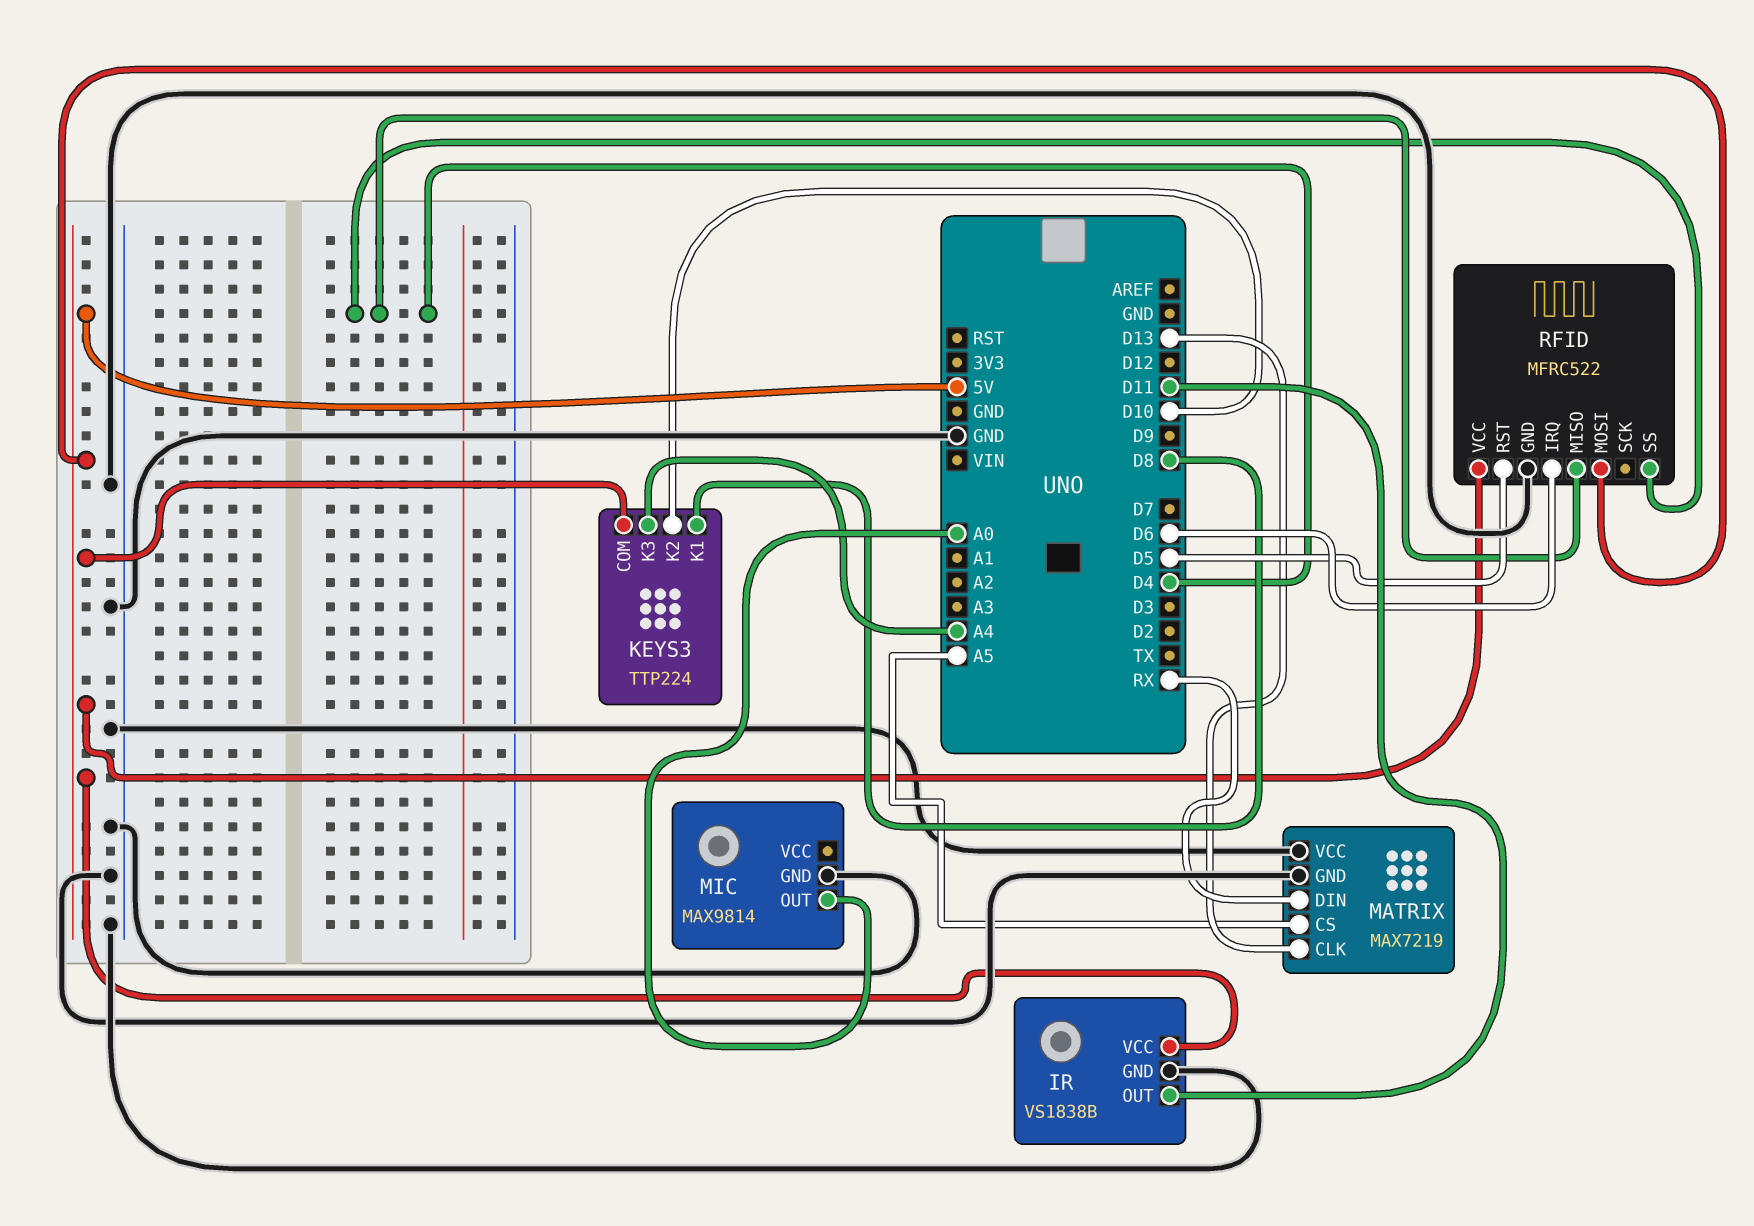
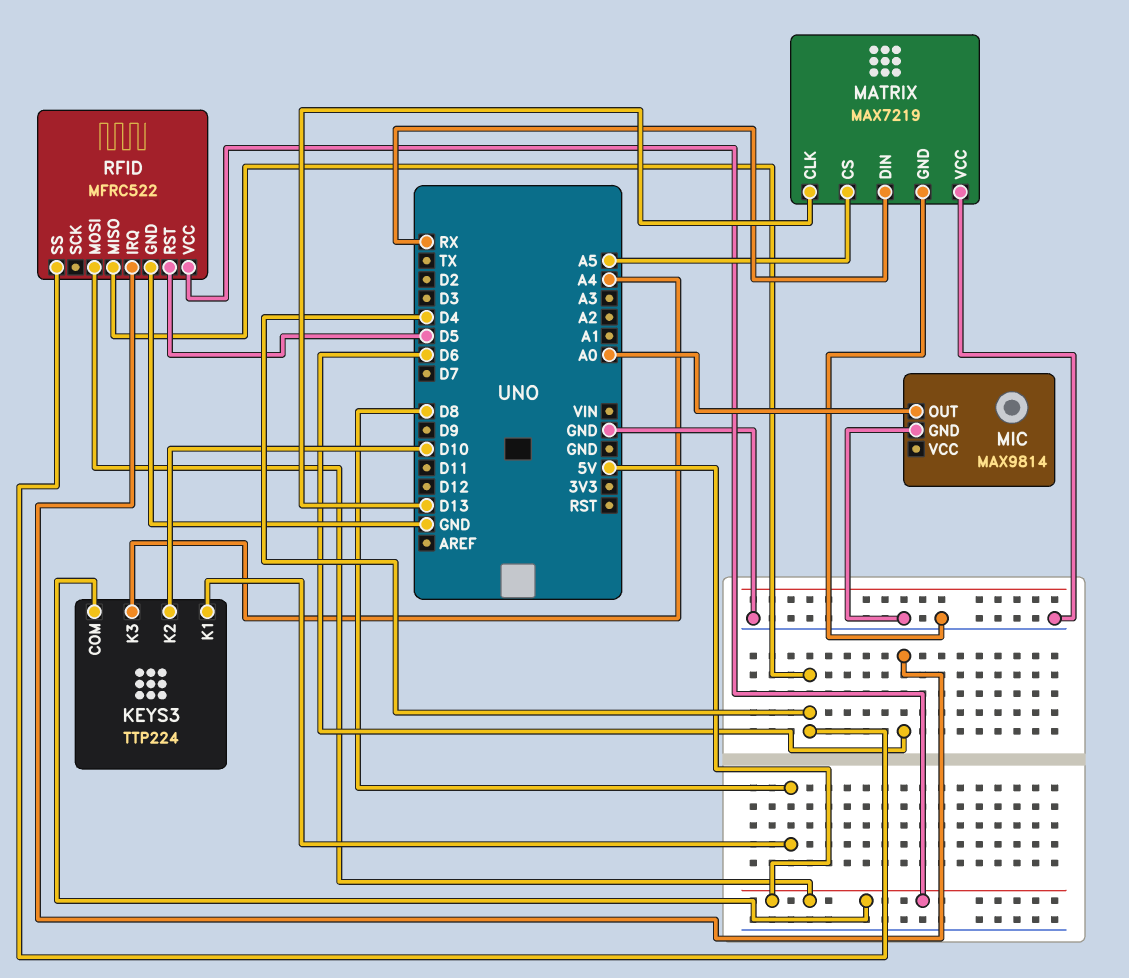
IR: VS1838B -> none
IR pin GND: GND -> none
IR pin OUT: D11 -> none
IR pin VCC: 5V -> none

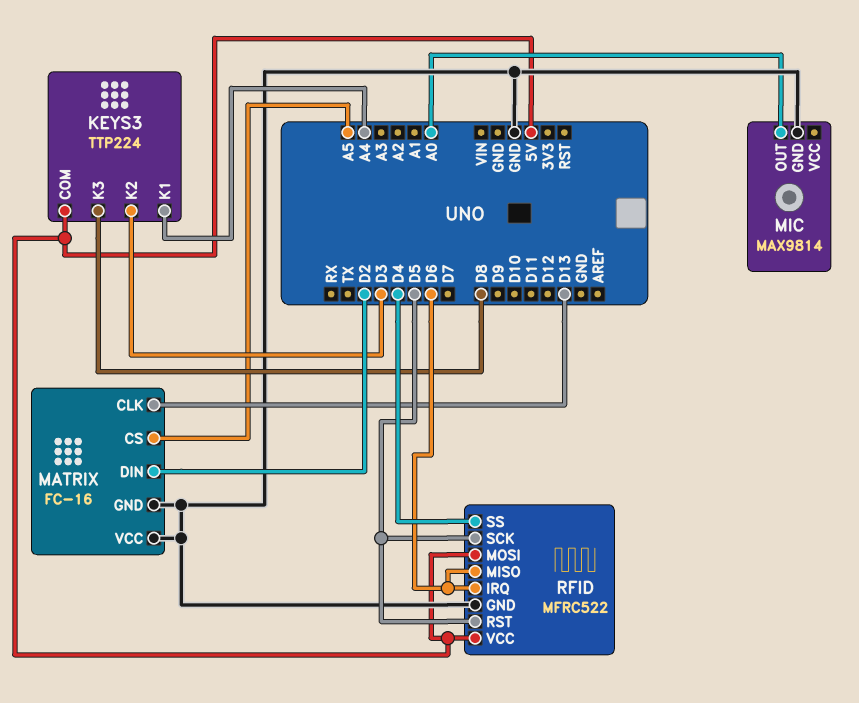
KEYS3 pin K1: D8 -> A4
KEYS3 pin K2: D10 -> D3
KEYS3 pin K3: A4 -> D8
MATRIX: MAX7219 -> FC-16
MATRIX pin DIN: RX -> D2
RFID pin MISO: D4 -> D6
RFID pin SCK: none -> D5

